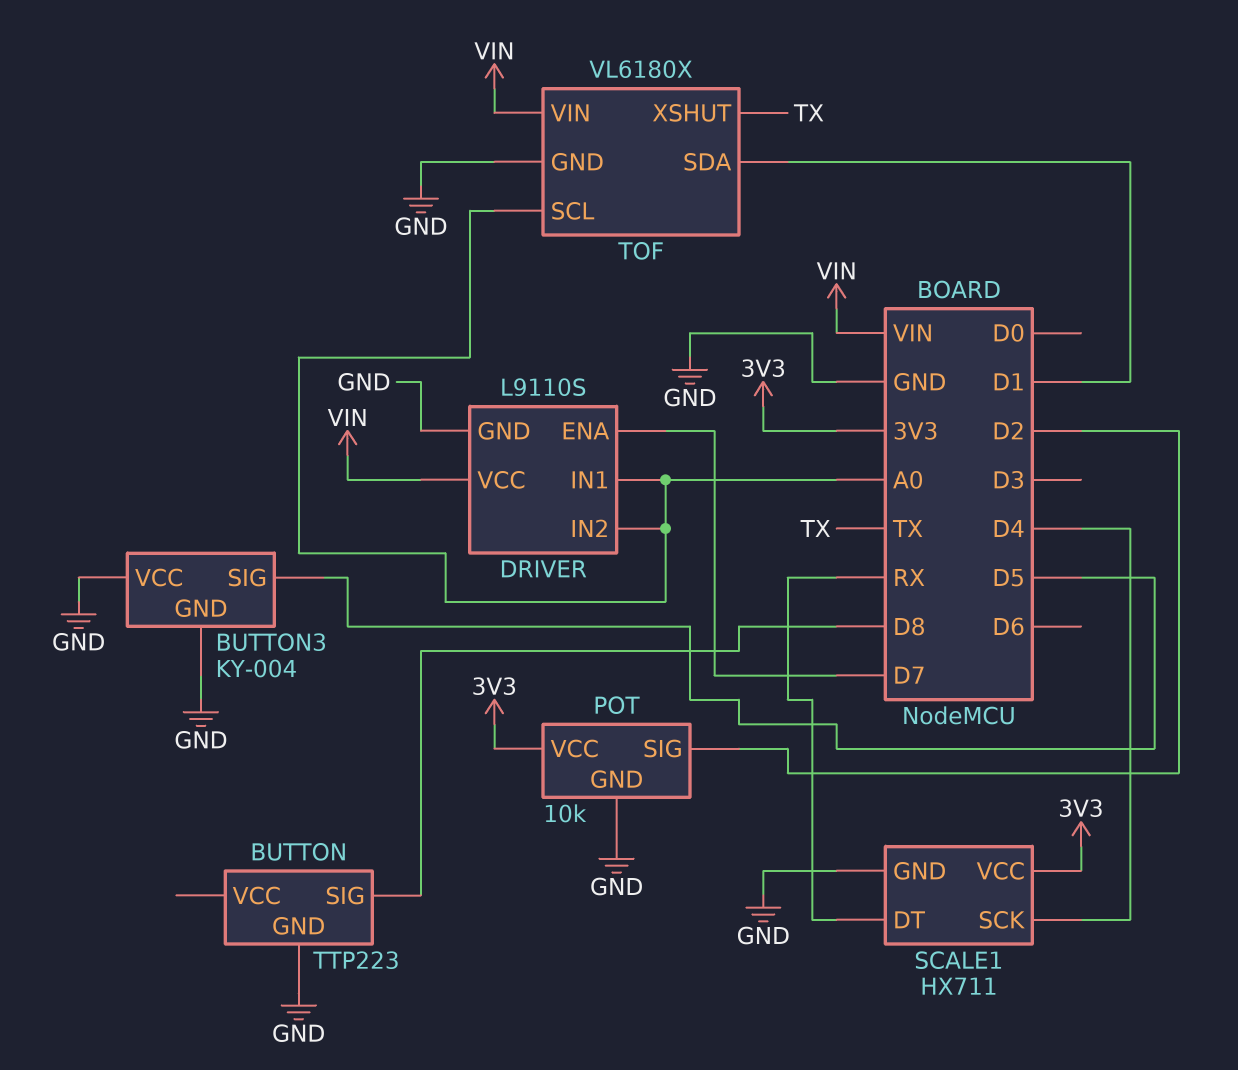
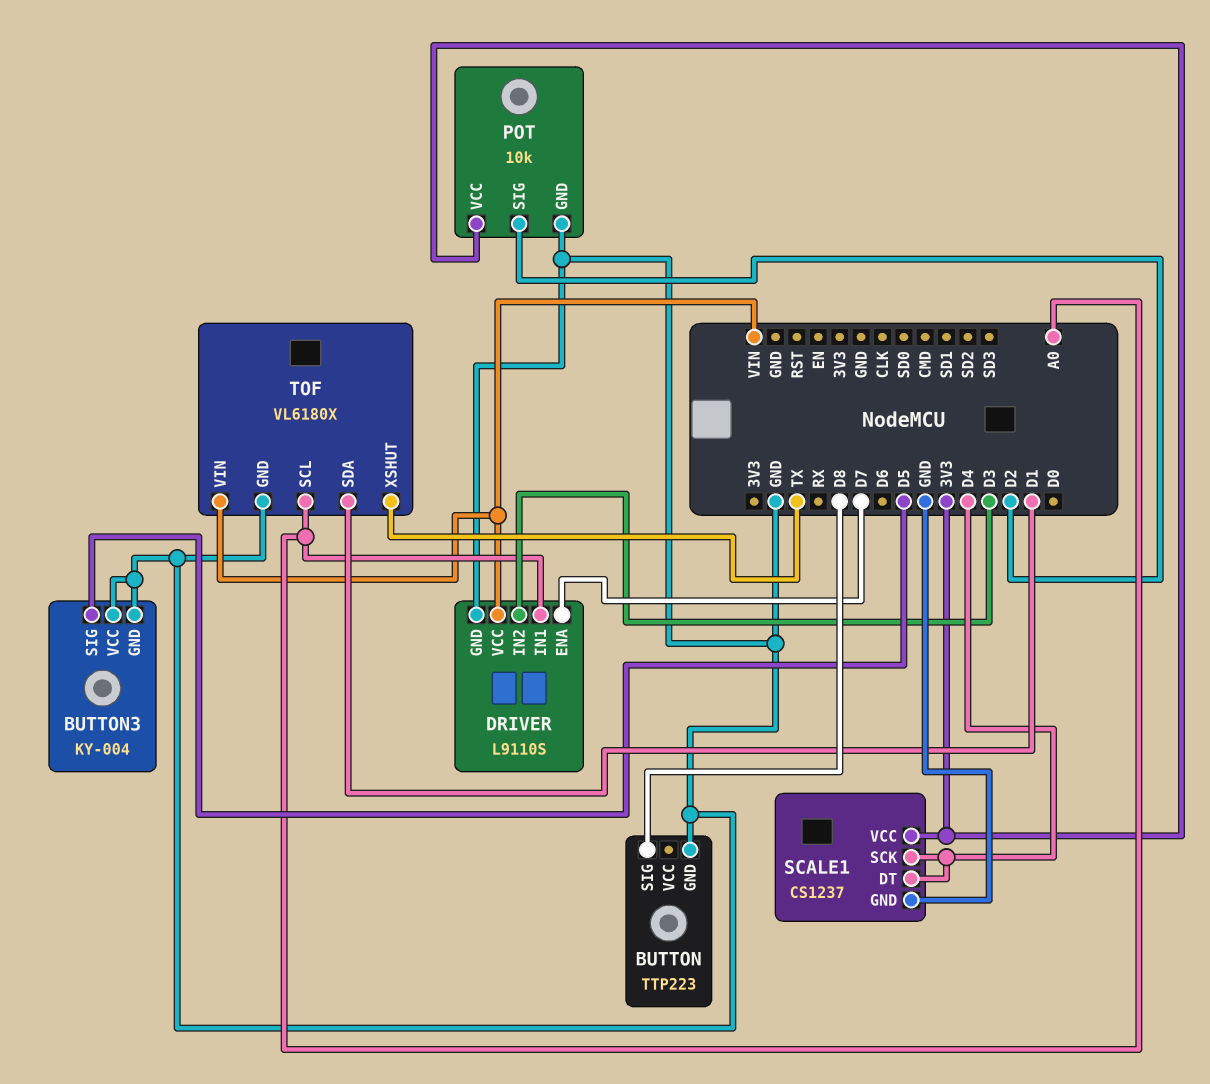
DRIVER pin IN2: A0 -> D3
SCALE1: HX711 -> CS1237
SCALE1 pin DT: RX -> D4

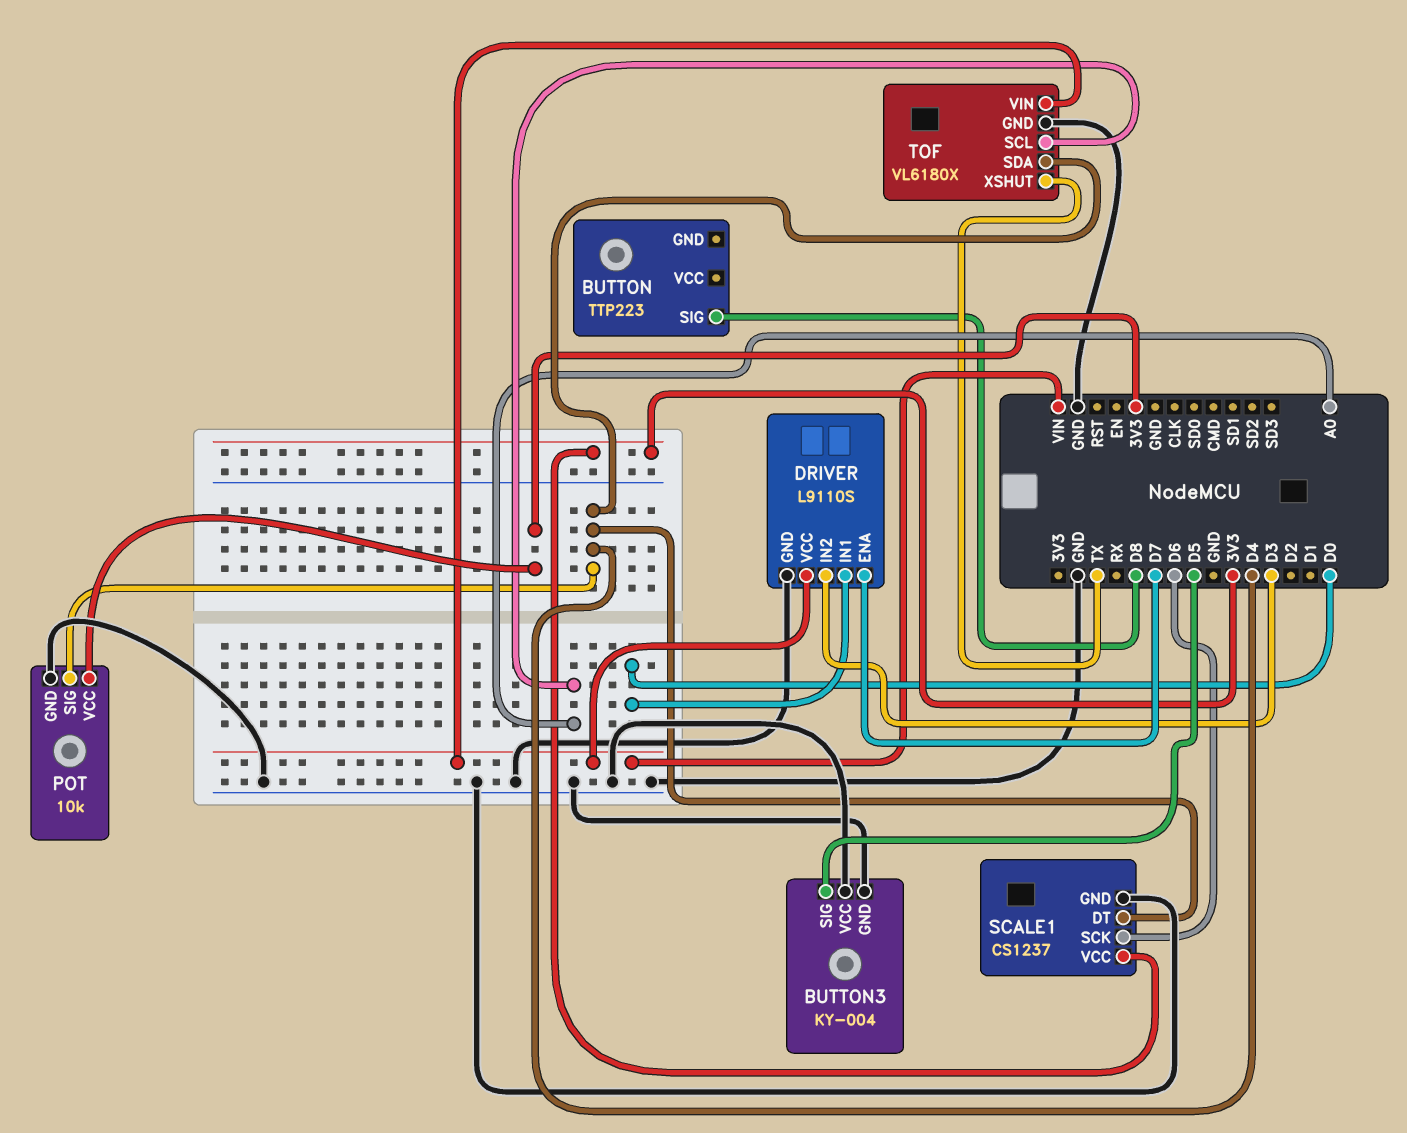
BUTTON pin GND: GND -> none
DRIVER pin IN1: A0 -> D0
POT pin SIG: D2 -> D4
SCALE1 pin SCK: D4 -> D6
TOF pin SDA: D1 -> D4

